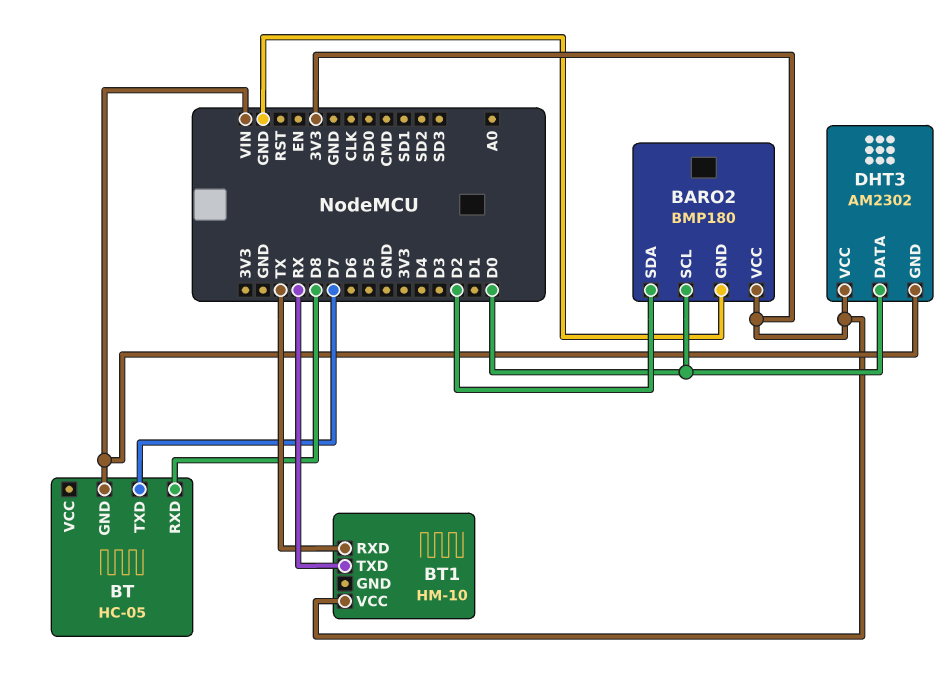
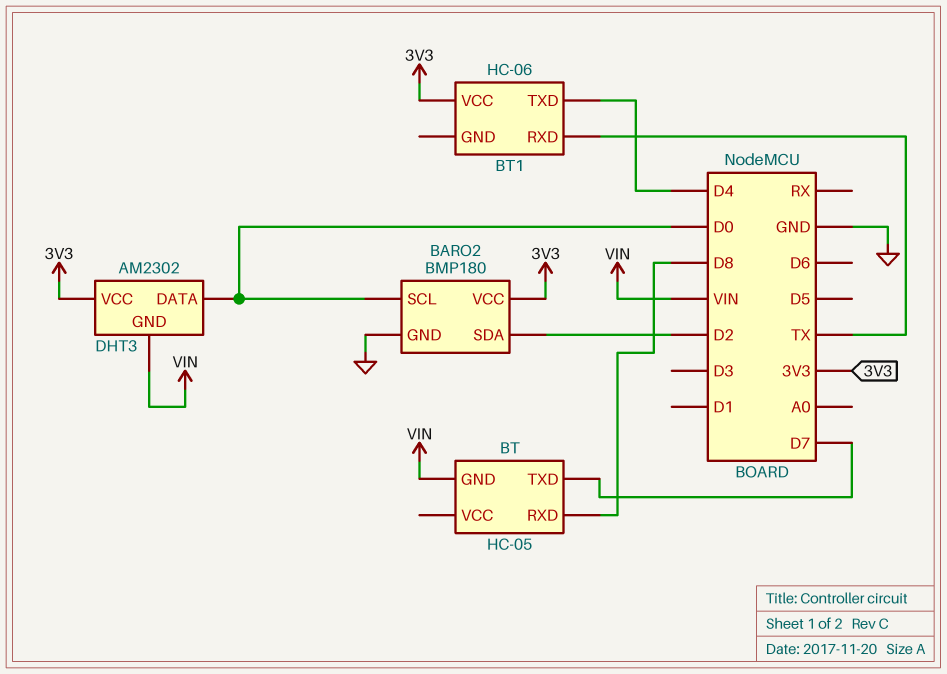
BT1: HM-10 -> HC-06
BT1 pin TXD: RX -> D4

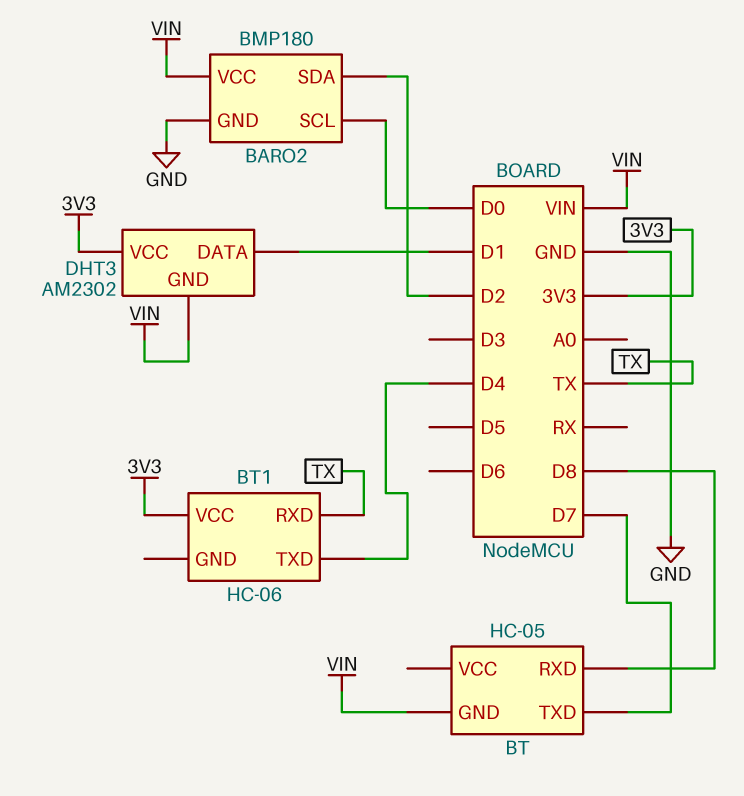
BARO2 pin VCC: 3V3 -> VIN
DHT3 pin DATA: D0 -> D1

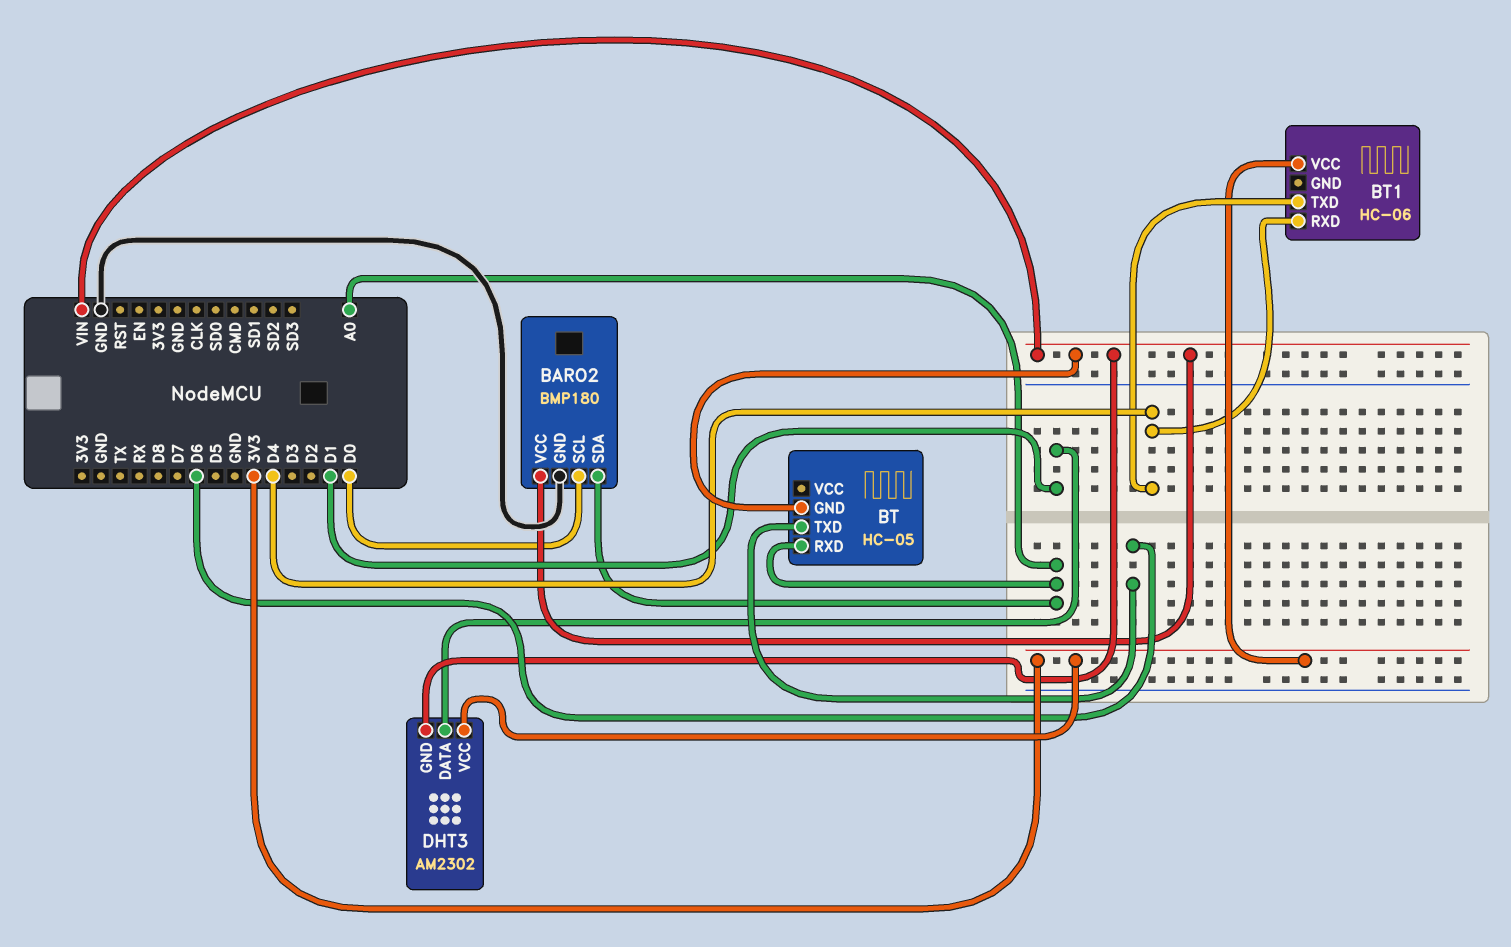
BARO2 pin SDA: D2 -> A0
BT pin RXD: D8 -> A0
BT pin TXD: D7 -> D6
BT1 pin RXD: TX -> D4

